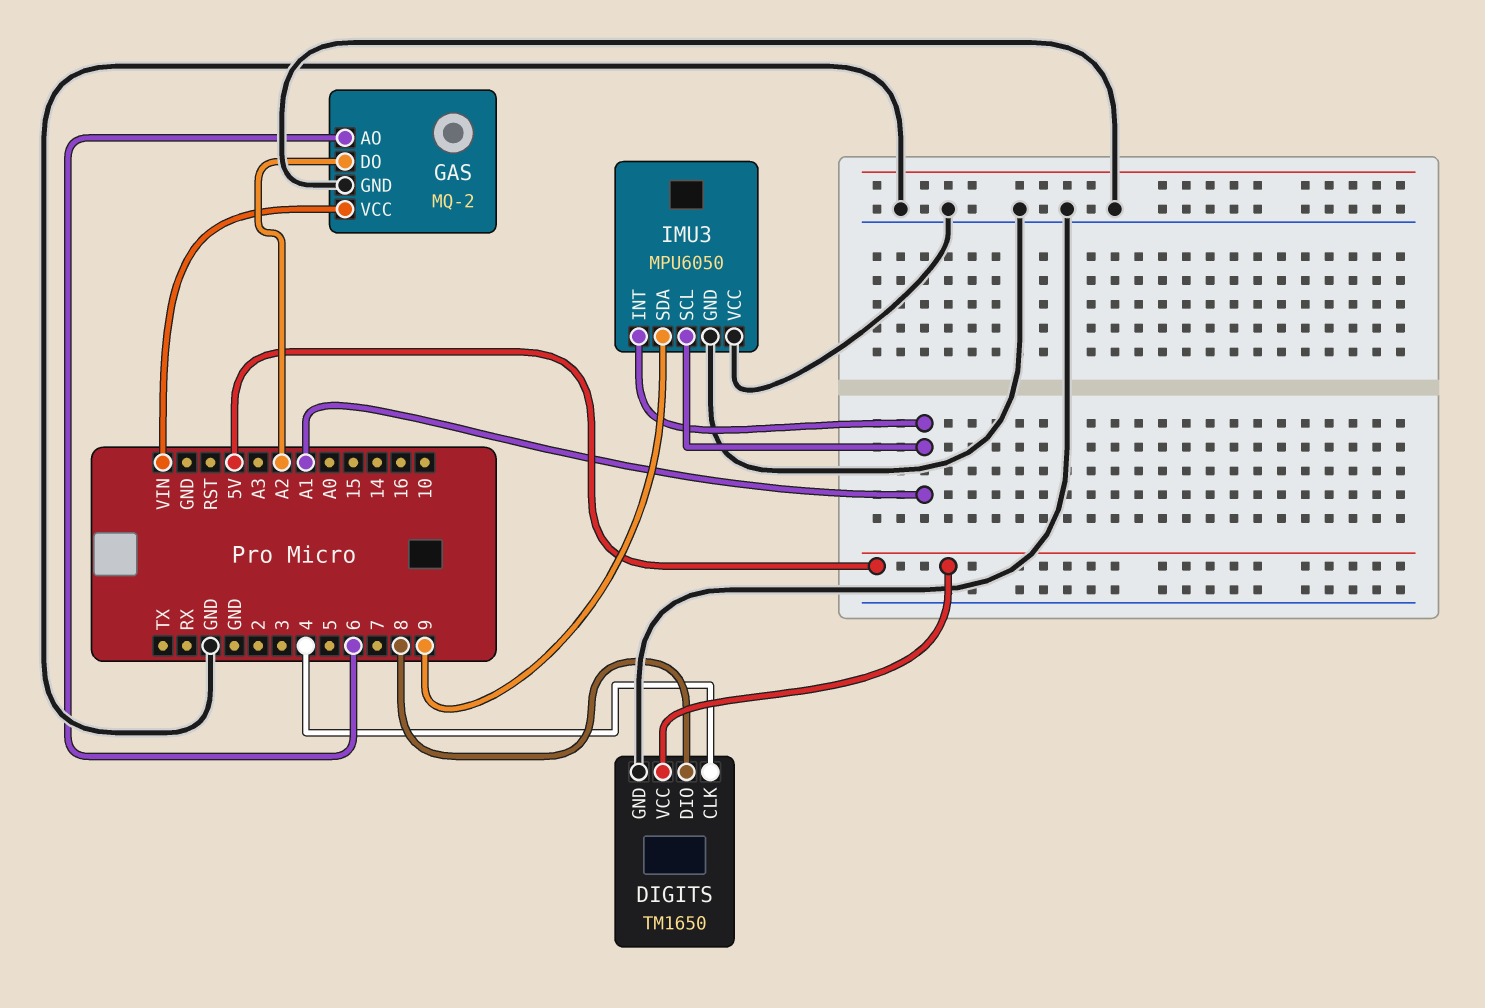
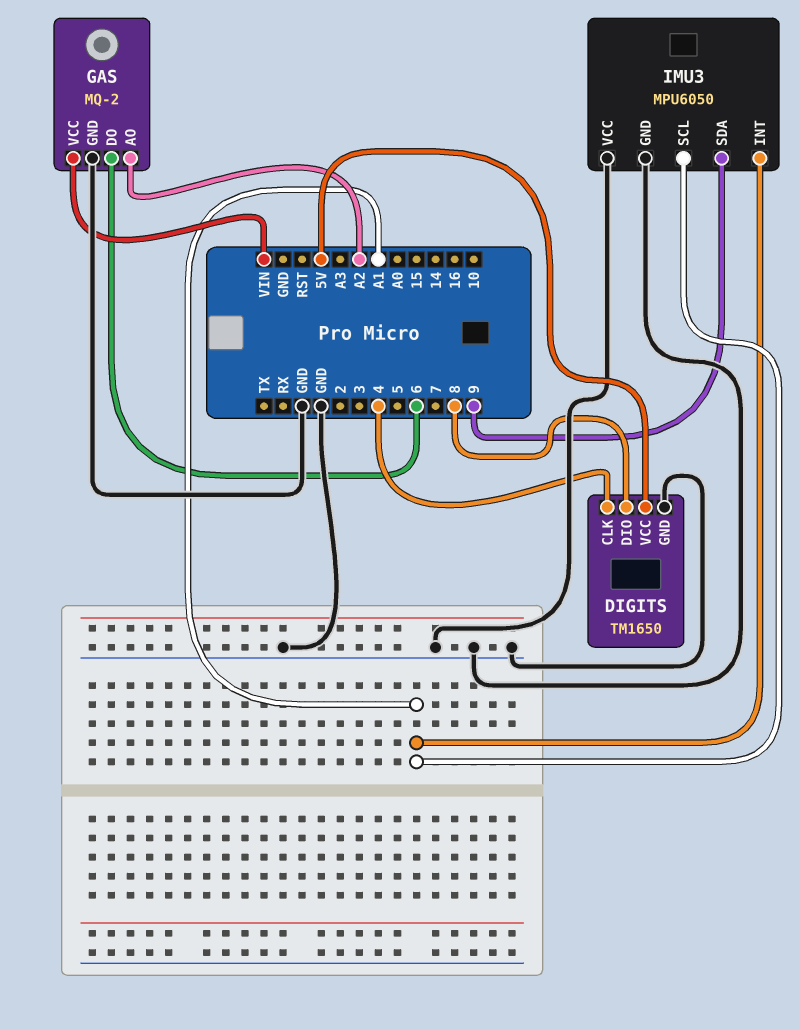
GAS pin AO: 6 -> A2
GAS pin DO: A2 -> 6

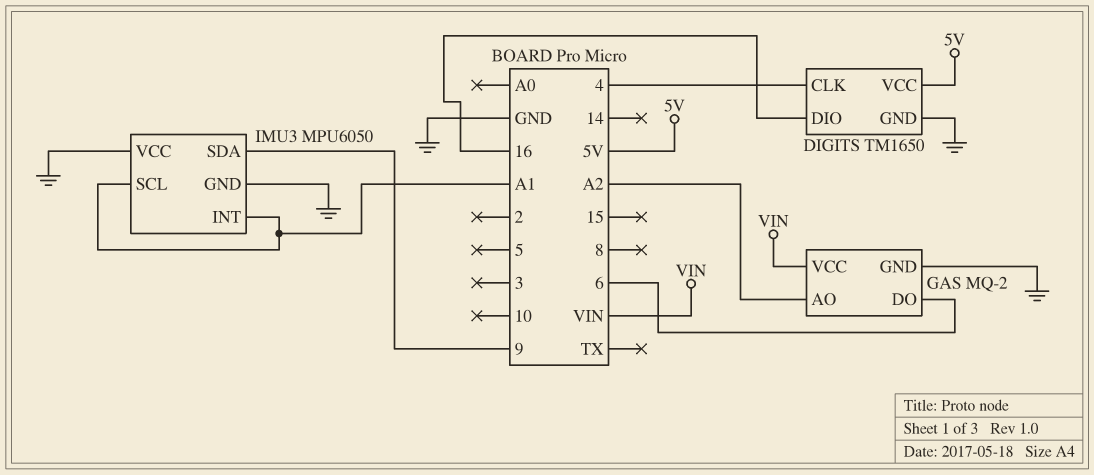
DIGITS pin DIO: 8 -> 16

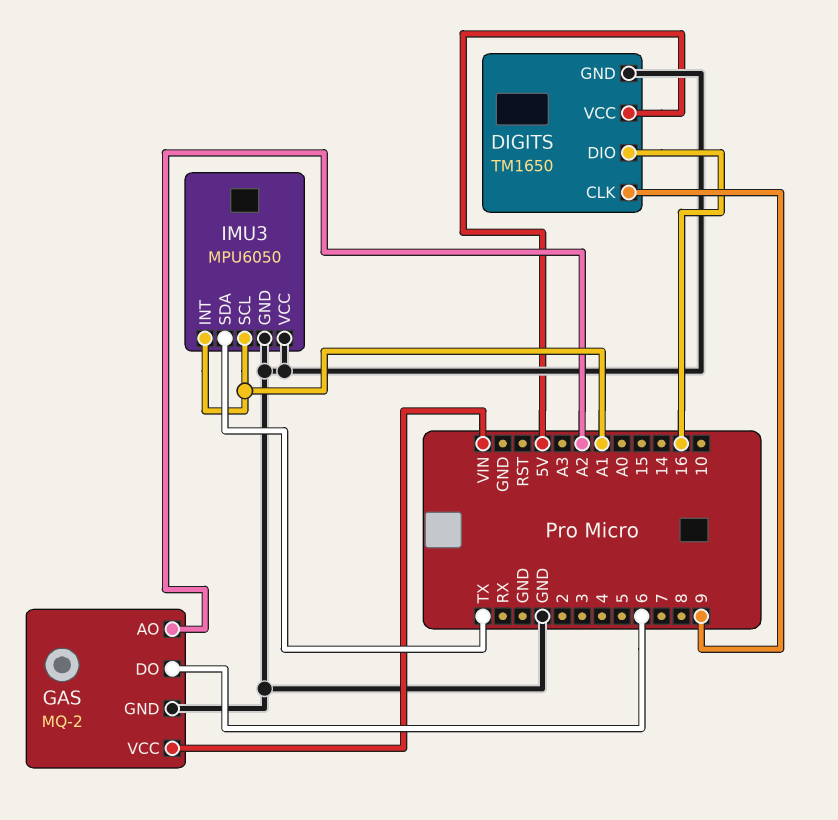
DIGITS pin CLK: 4 -> 9
IMU3 pin SDA: 9 -> TX

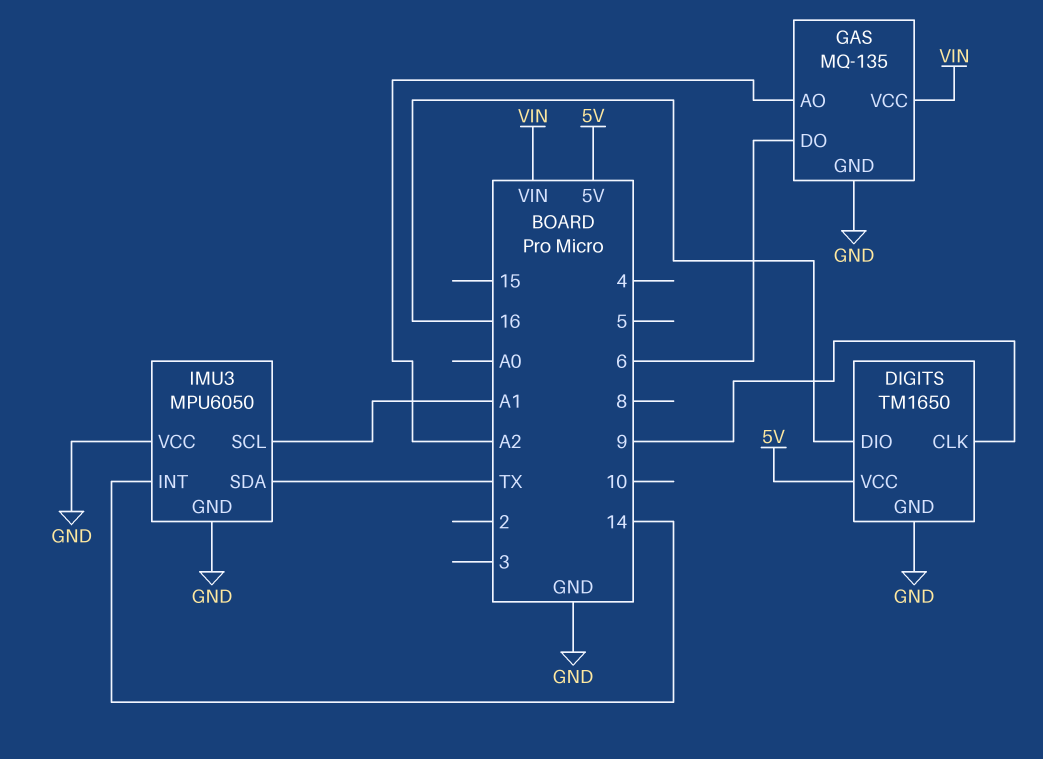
GAS: MQ-2 -> MQ-135
IMU3 pin INT: A1 -> 14

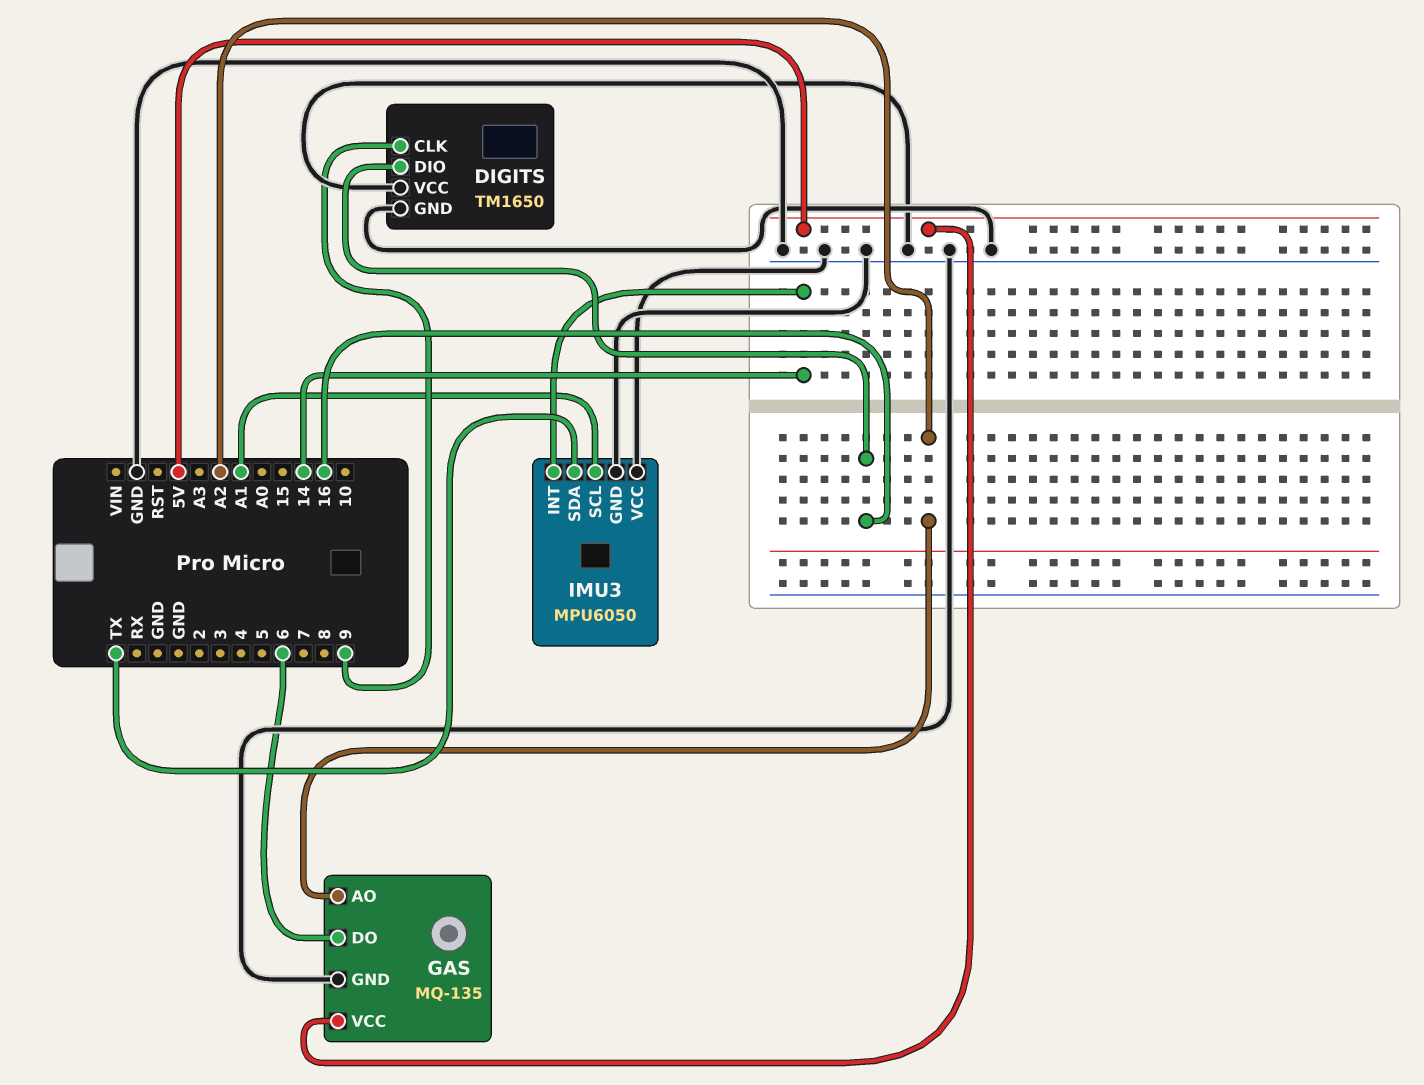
DIGITS pin VCC: 5V -> GND
GAS pin VCC: VIN -> 5V

